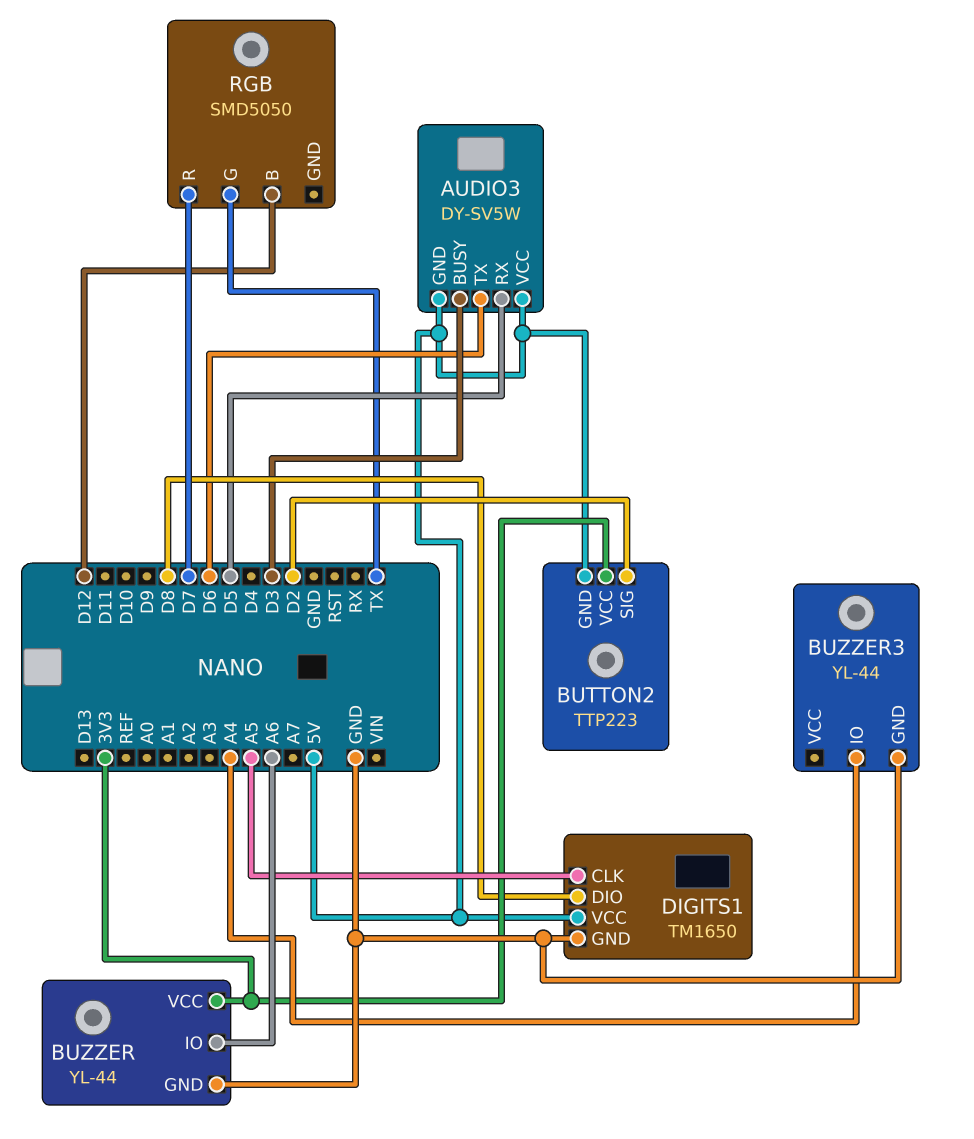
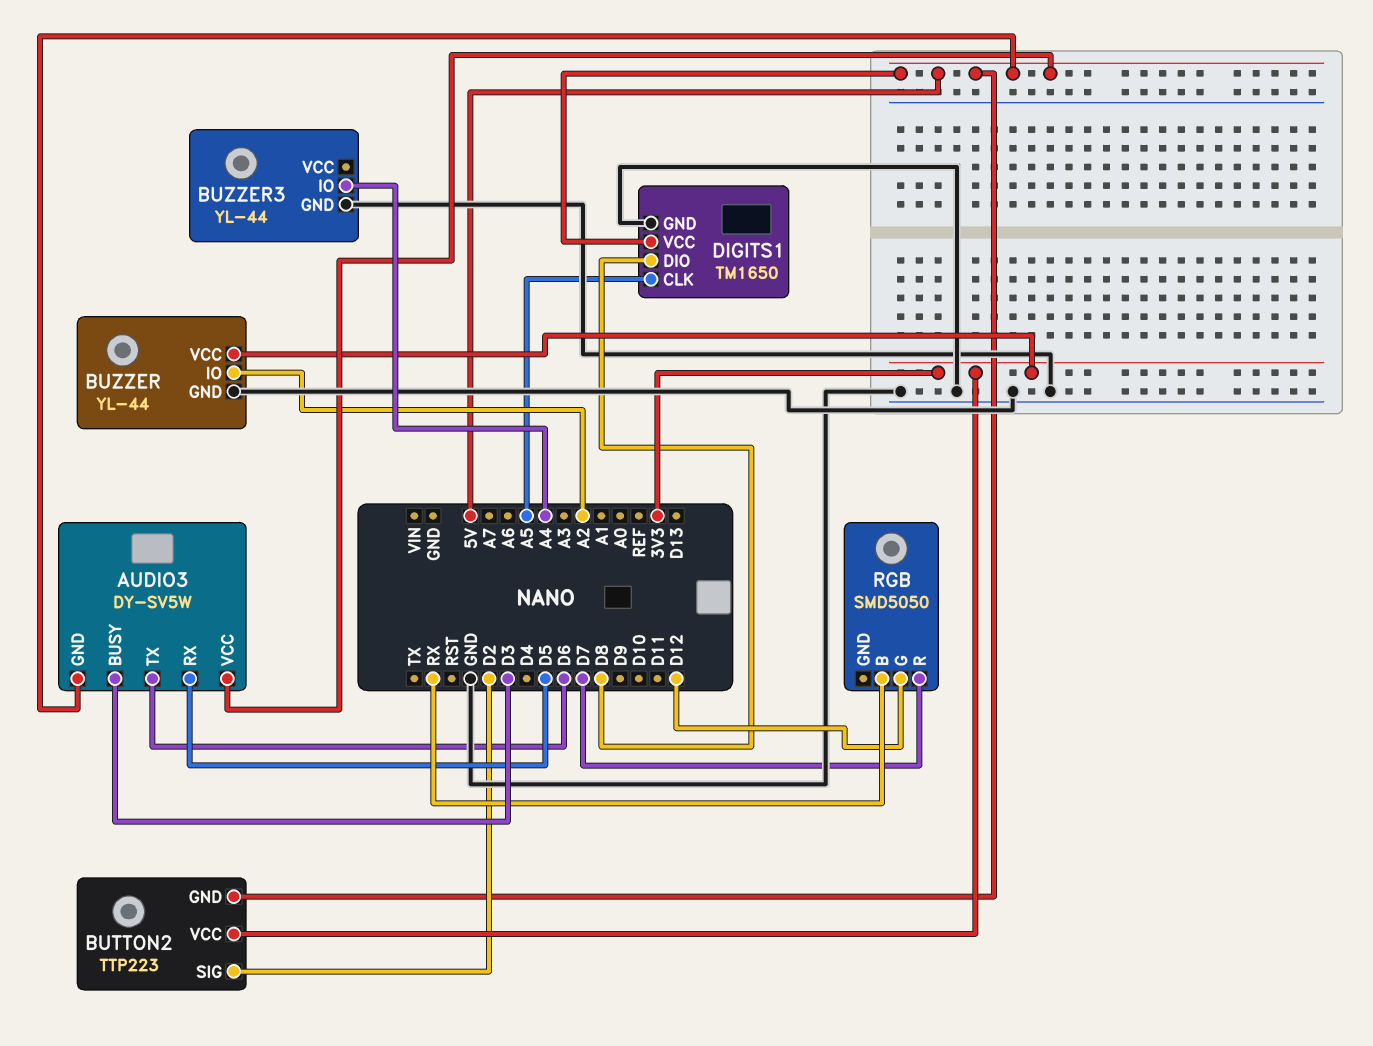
BUZZER pin IO: A6 -> A2
RGB pin B: D12 -> RX
RGB pin G: TX -> D12

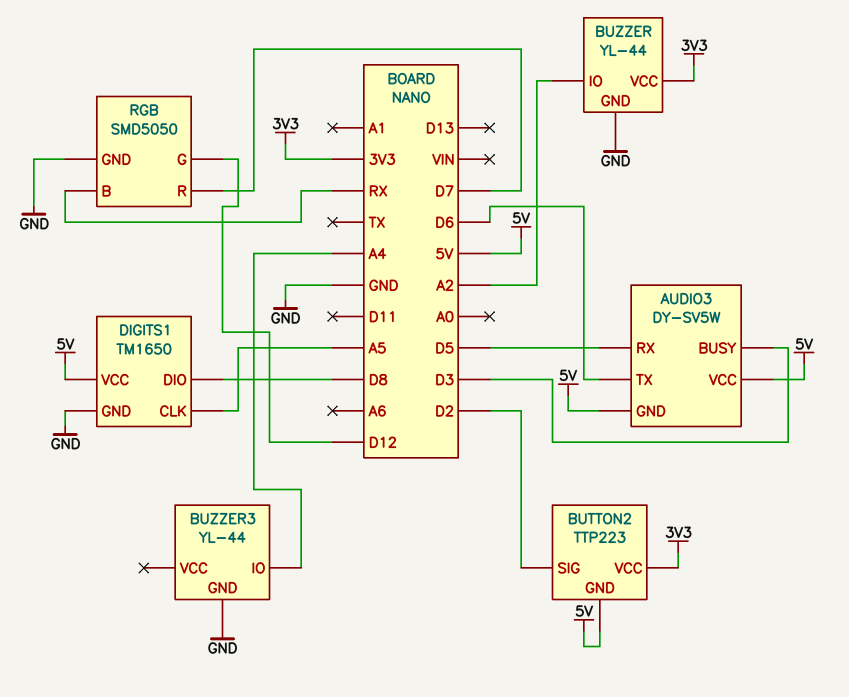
RGB pin GND: none -> GND

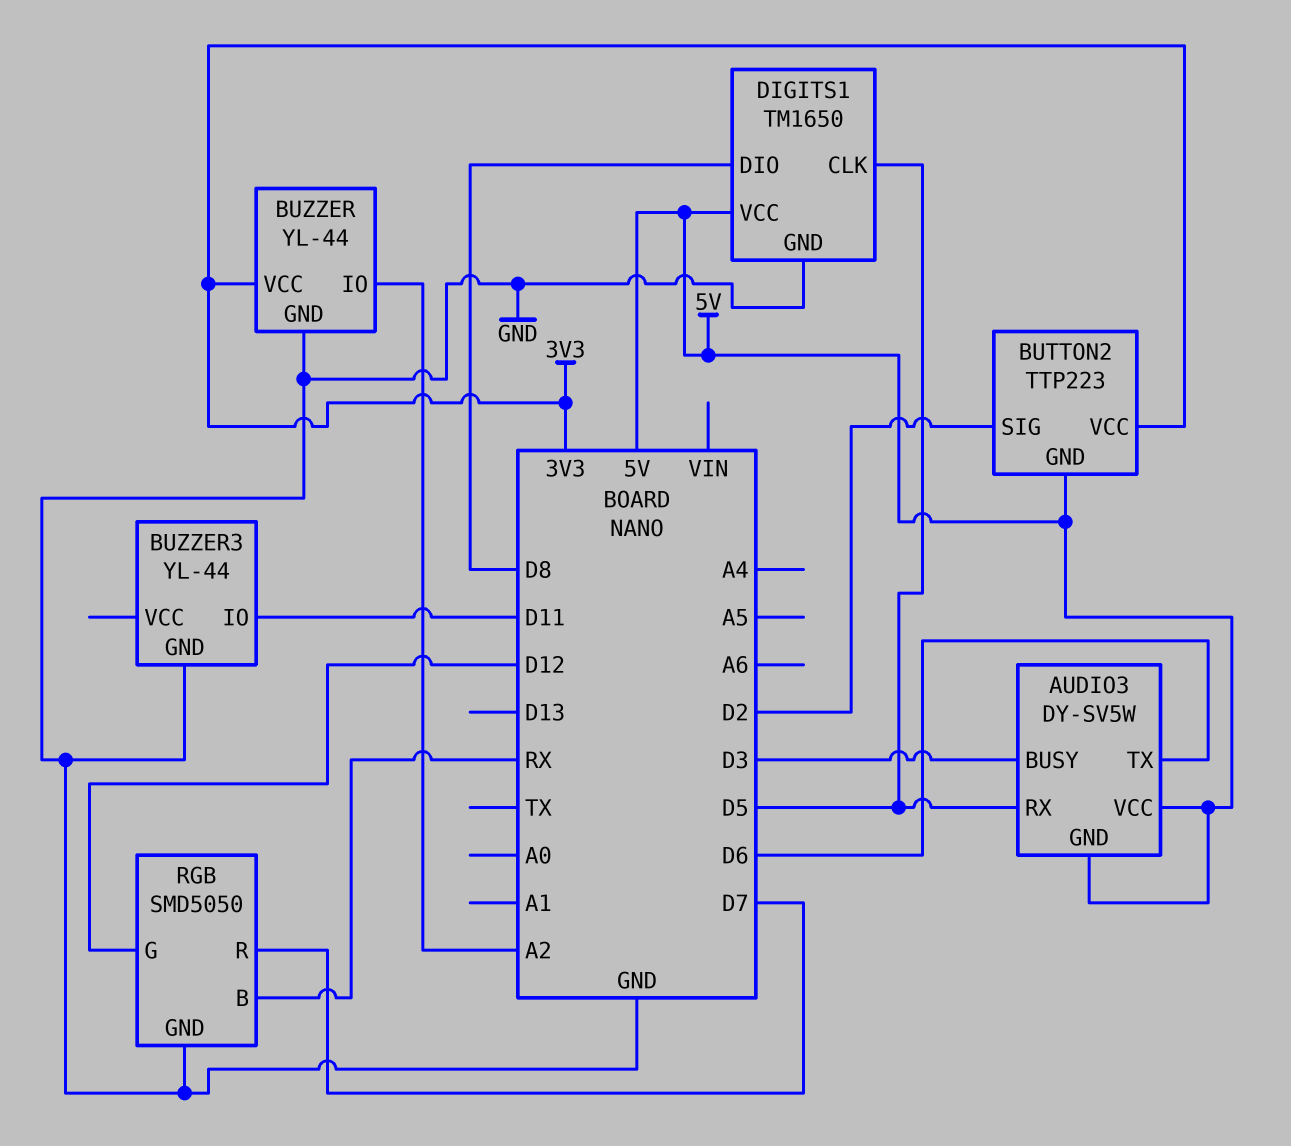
BUZZER3 pin IO: A4 -> D11
DIGITS1 pin CLK: A5 -> D5

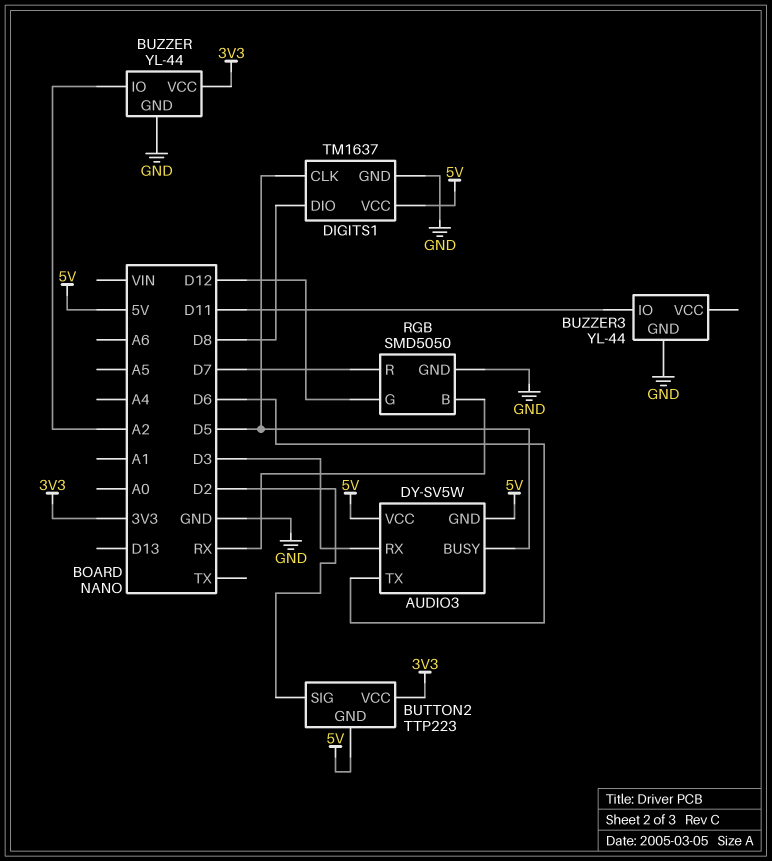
AUDIO3 pin BUSY: D3 -> D5
AUDIO3 pin RX: D5 -> D3
DIGITS1: TM1650 -> TM1637

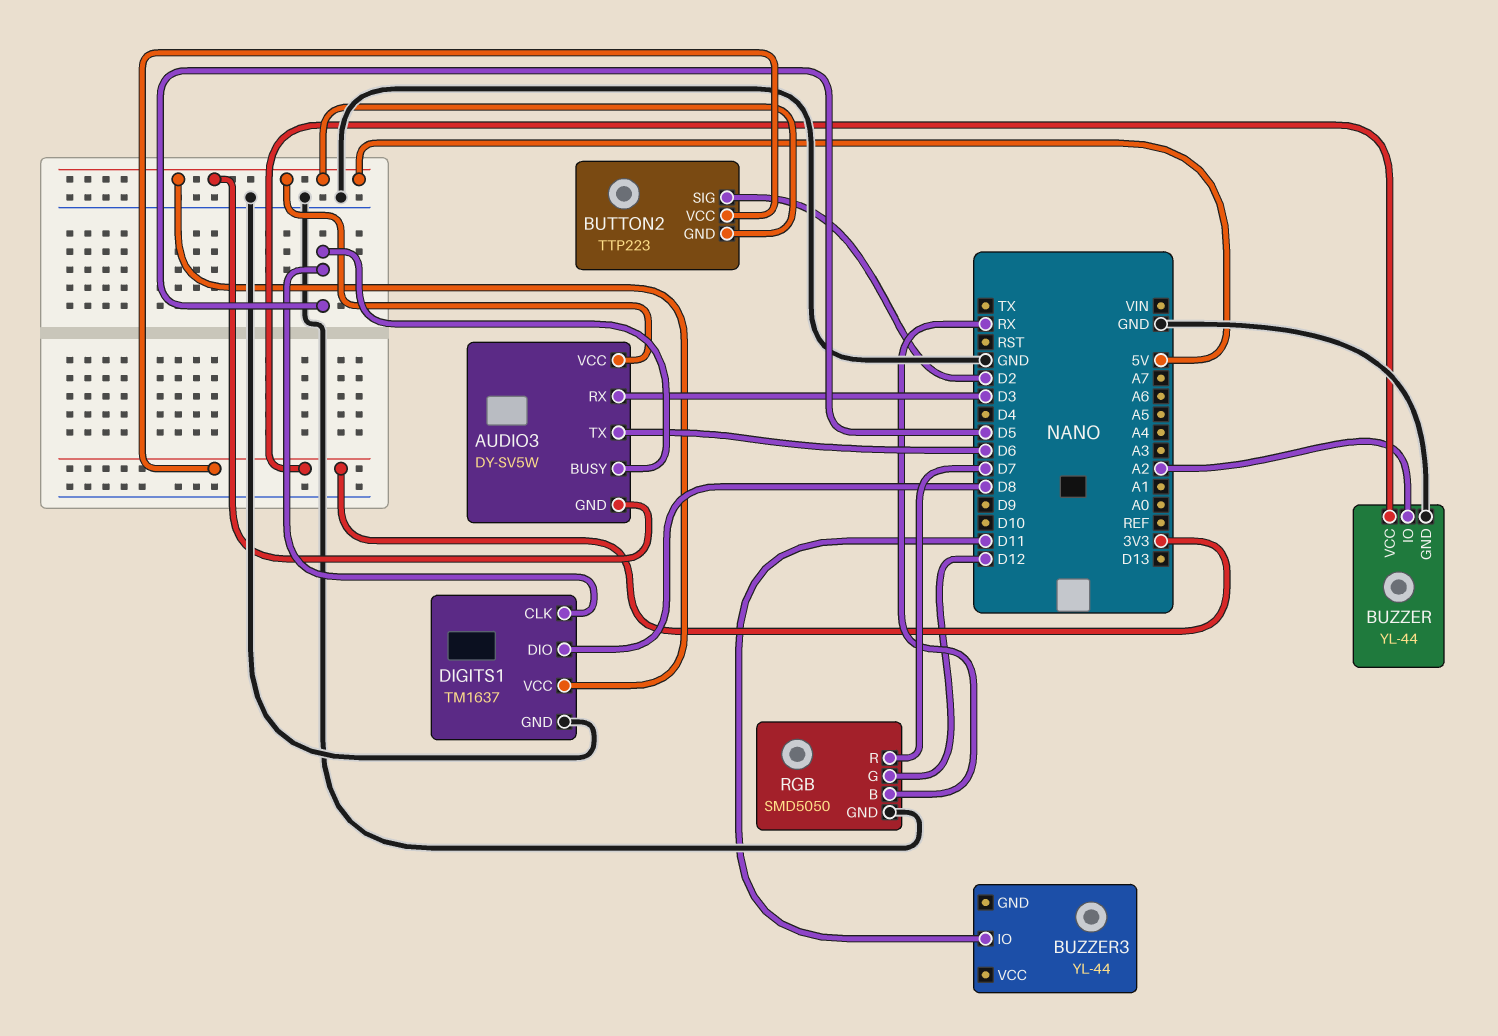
BUZZER3 pin GND: GND -> none

